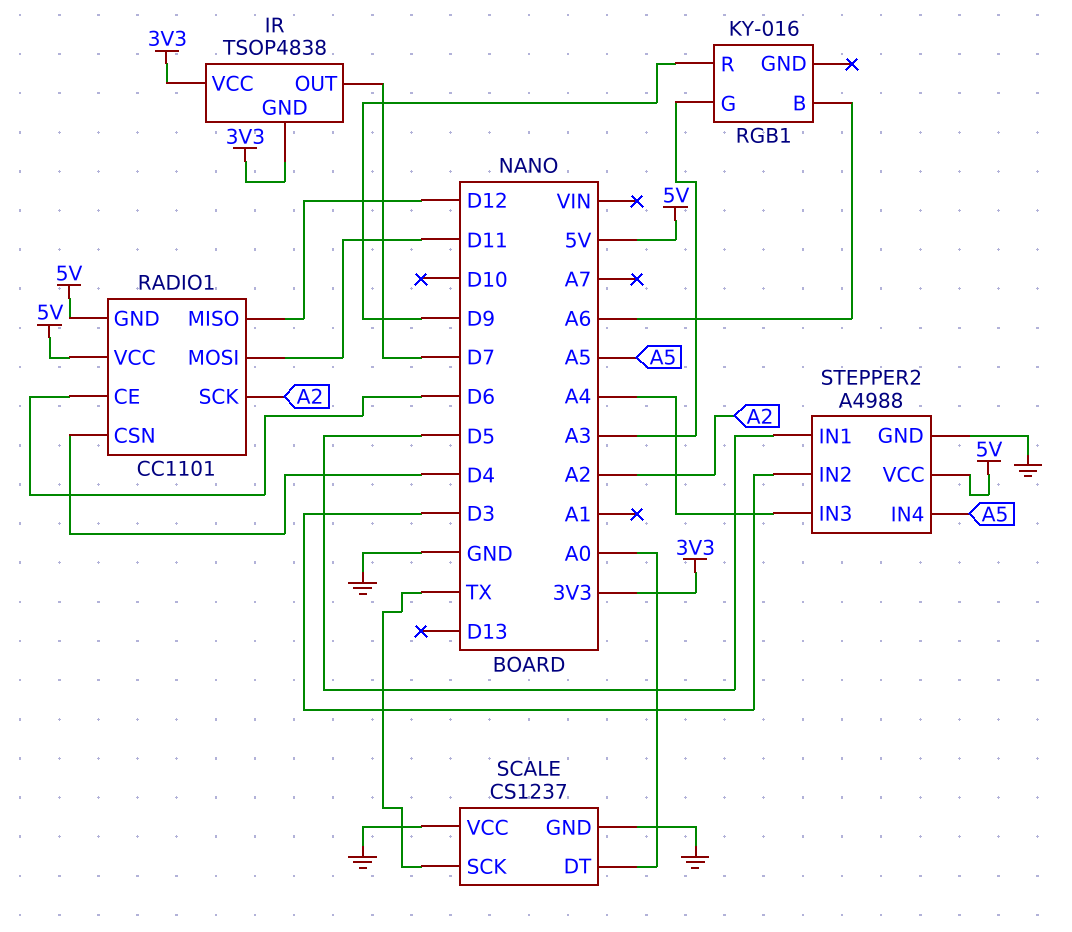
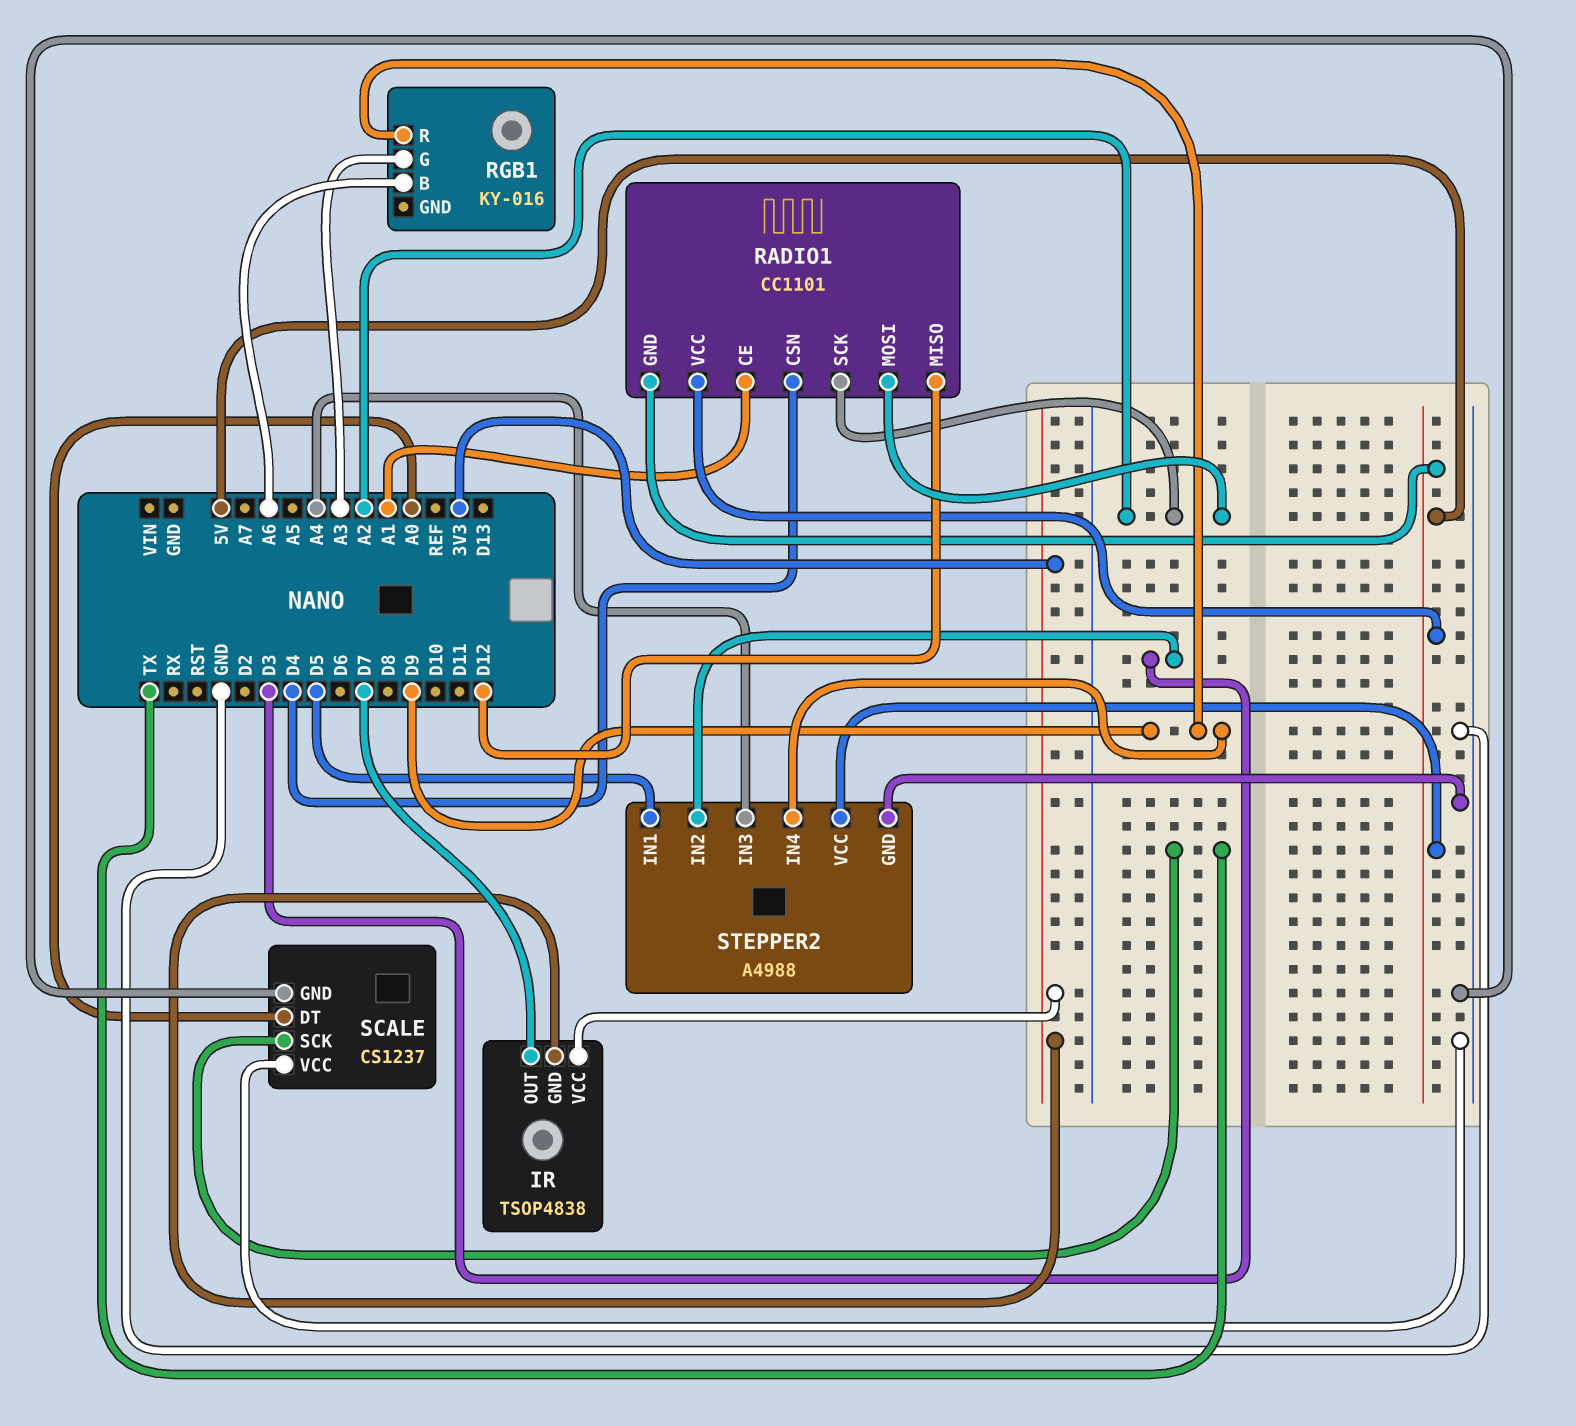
RADIO1 pin CE: D6 -> A1
RADIO1 pin MOSI: D11 -> A2
STEPPER2 pin IN4: A5 -> D9

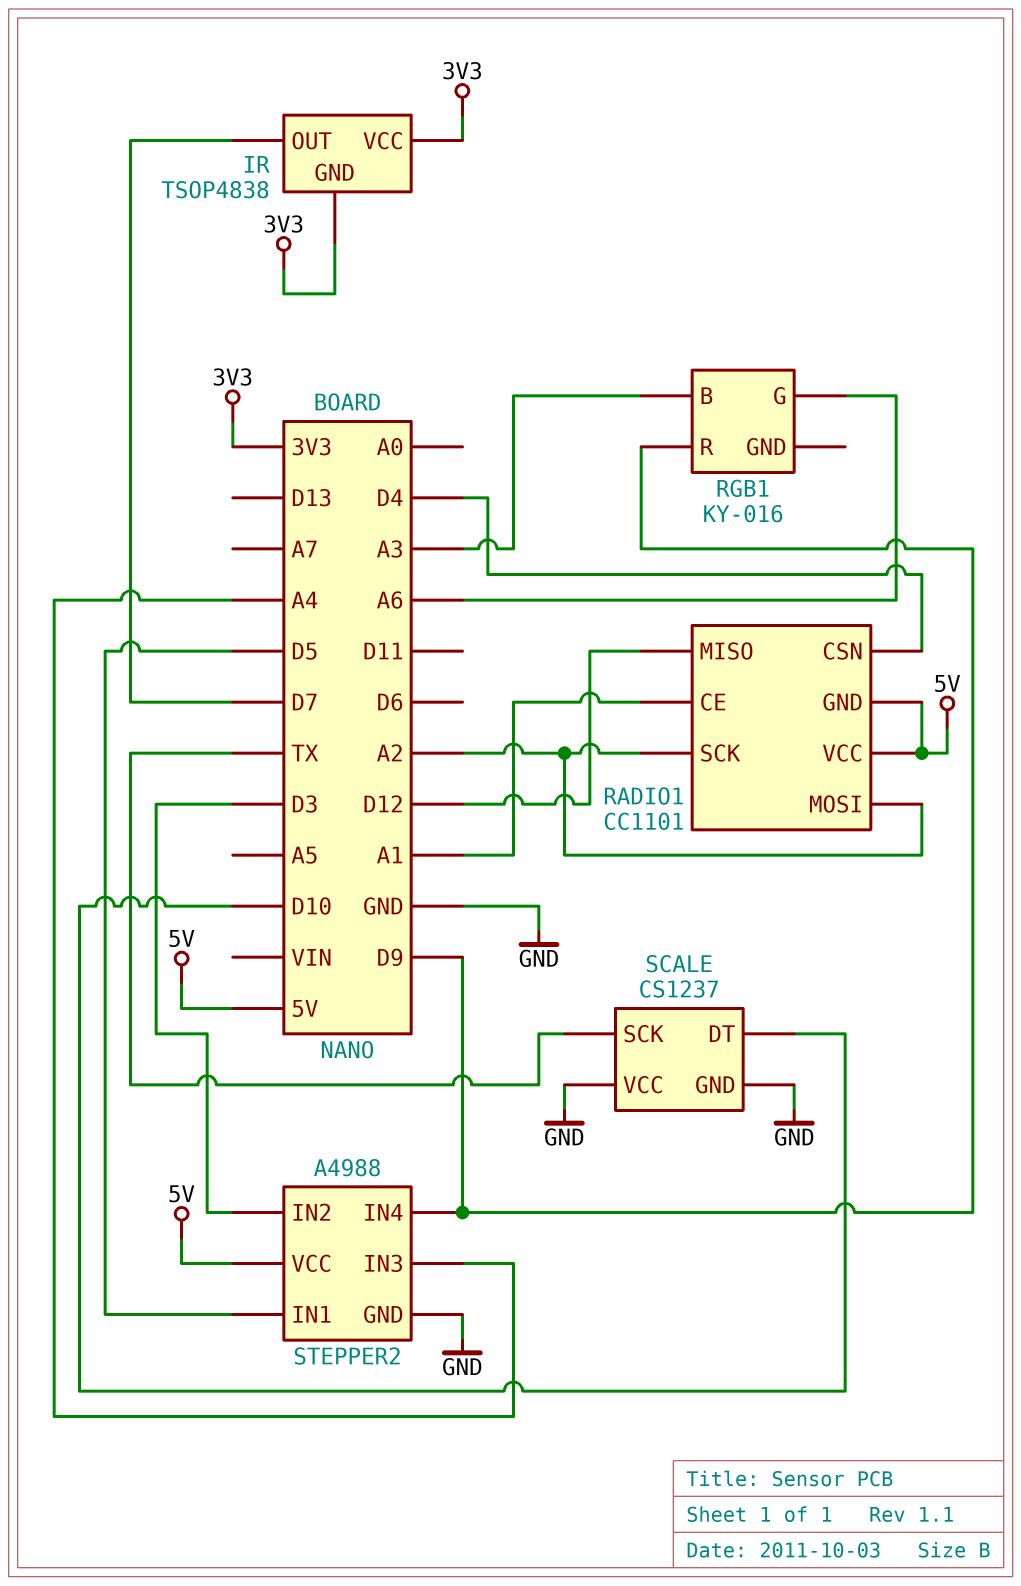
RGB1 pin B: A6 -> A3
RGB1 pin G: A3 -> A6
SCALE pin DT: A0 -> D10

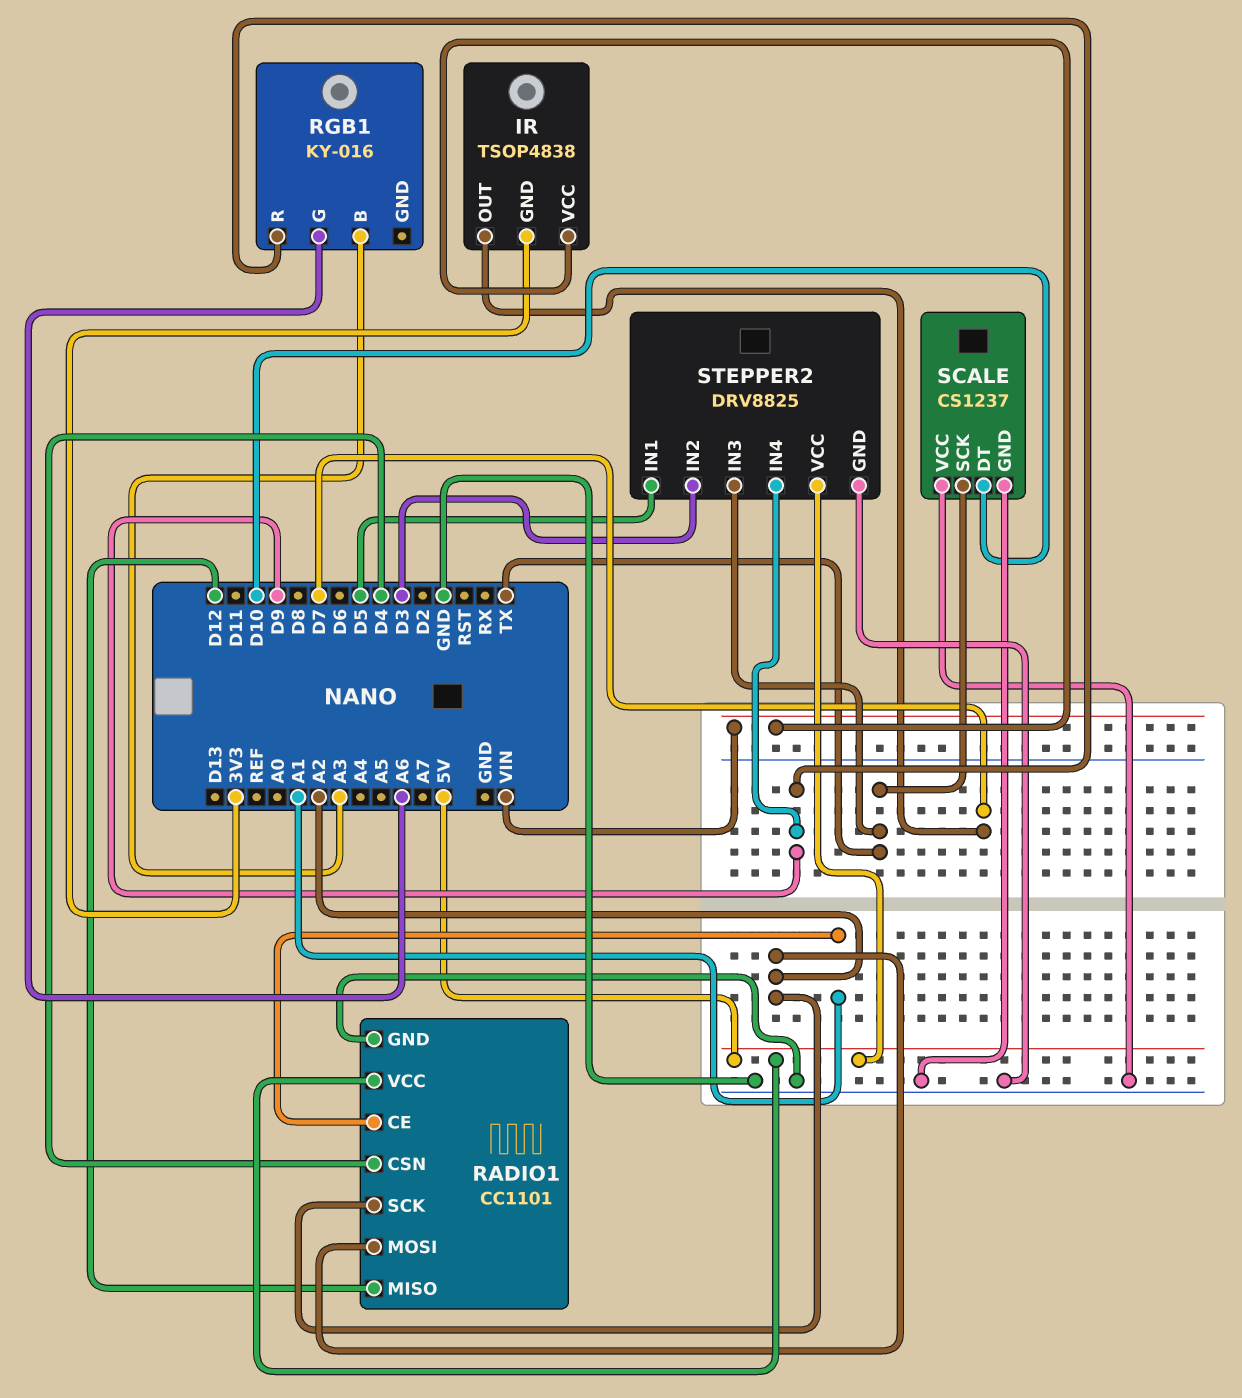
IR pin VCC: 3V3 -> VIN
RADIO1 pin GND: 5V -> GND
STEPPER2: A4988 -> DRV8825
STEPPER2 pin IN3: A4 -> TX

